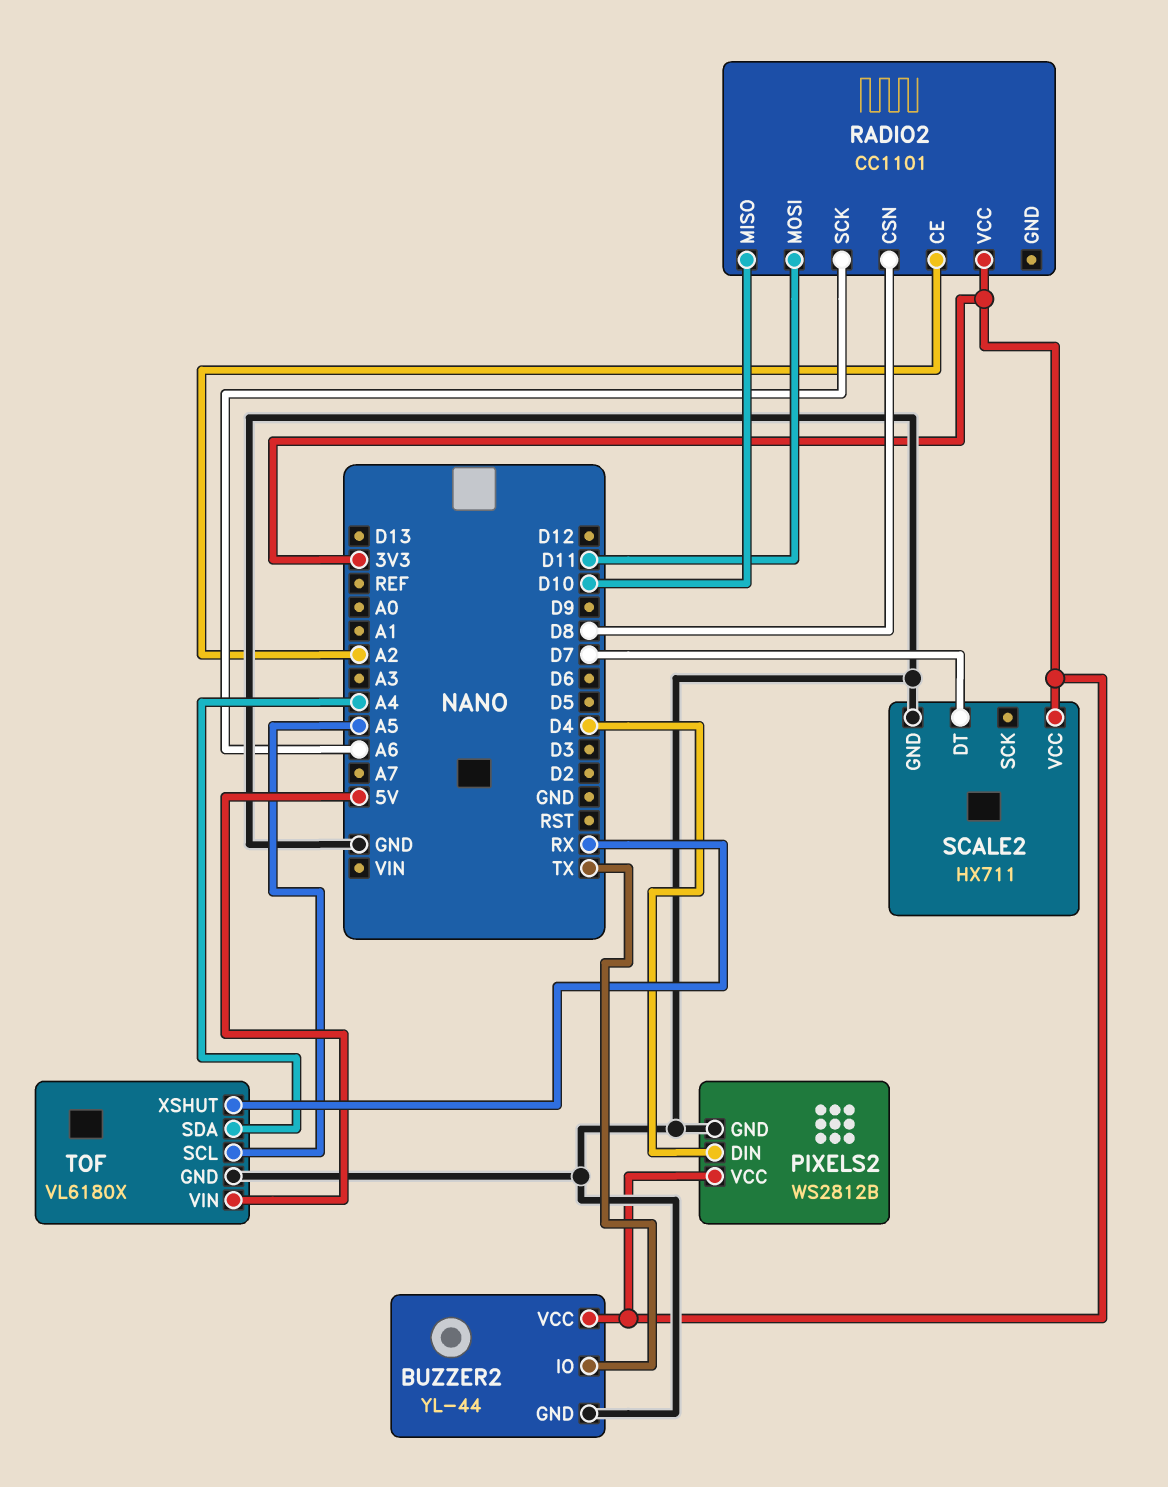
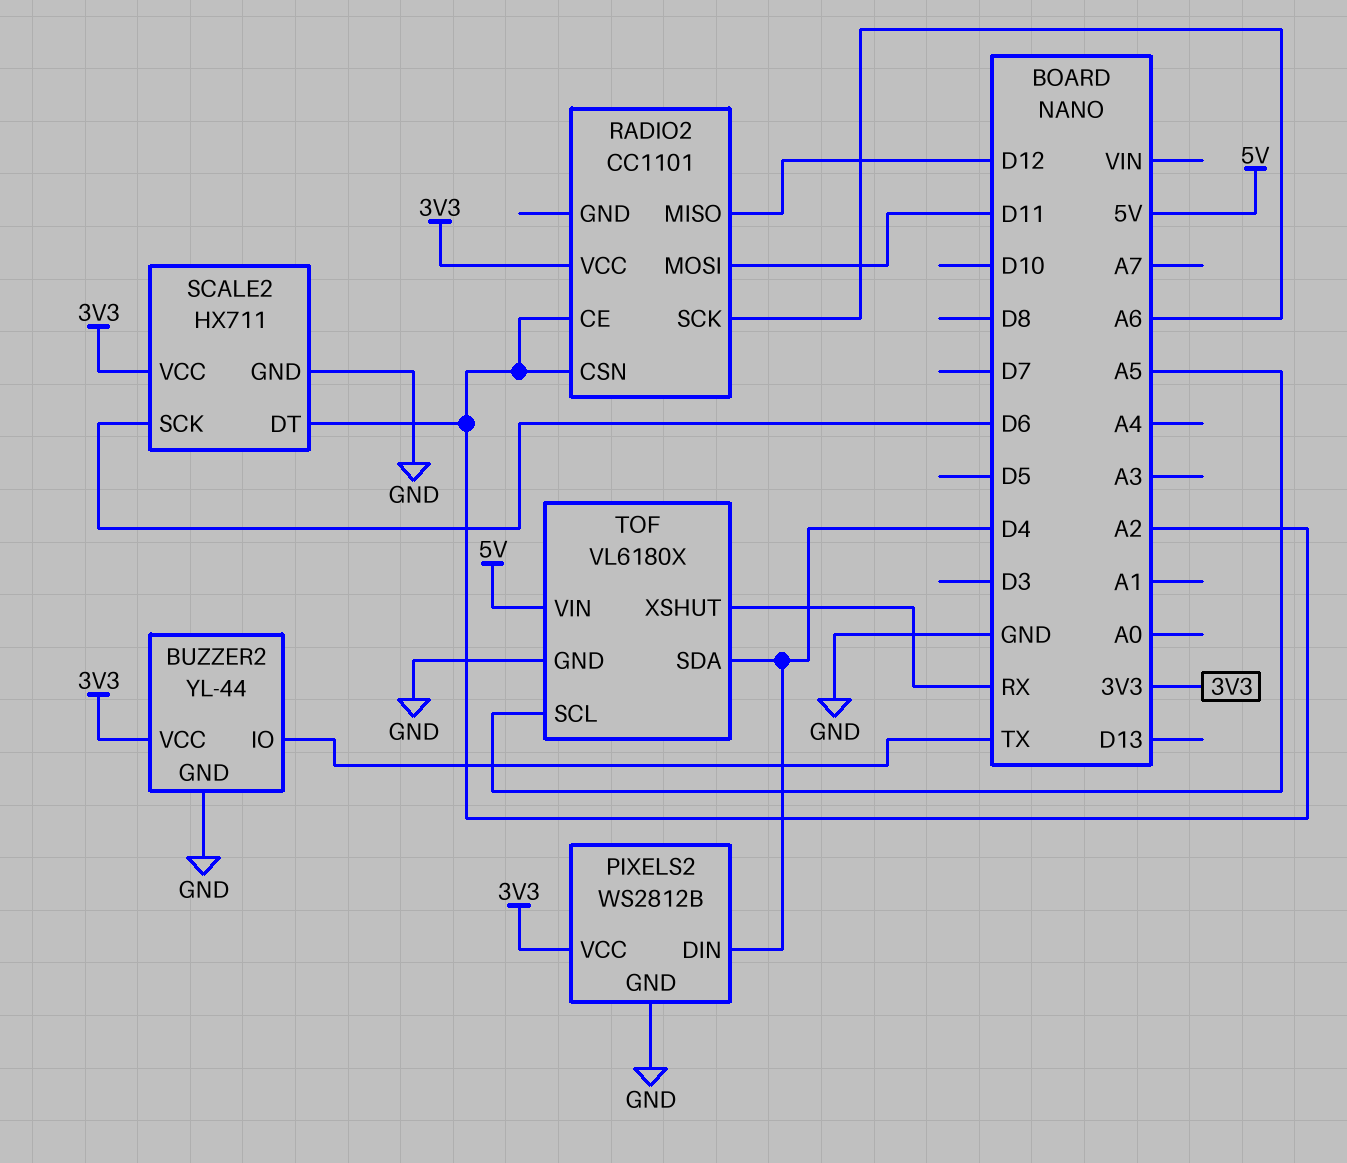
RADIO2 pin CSN: D8 -> A2
RADIO2 pin MISO: D10 -> D12
SCALE2 pin DT: D7 -> A2
SCALE2 pin SCK: none -> D6
TOF pin SDA: A4 -> D4

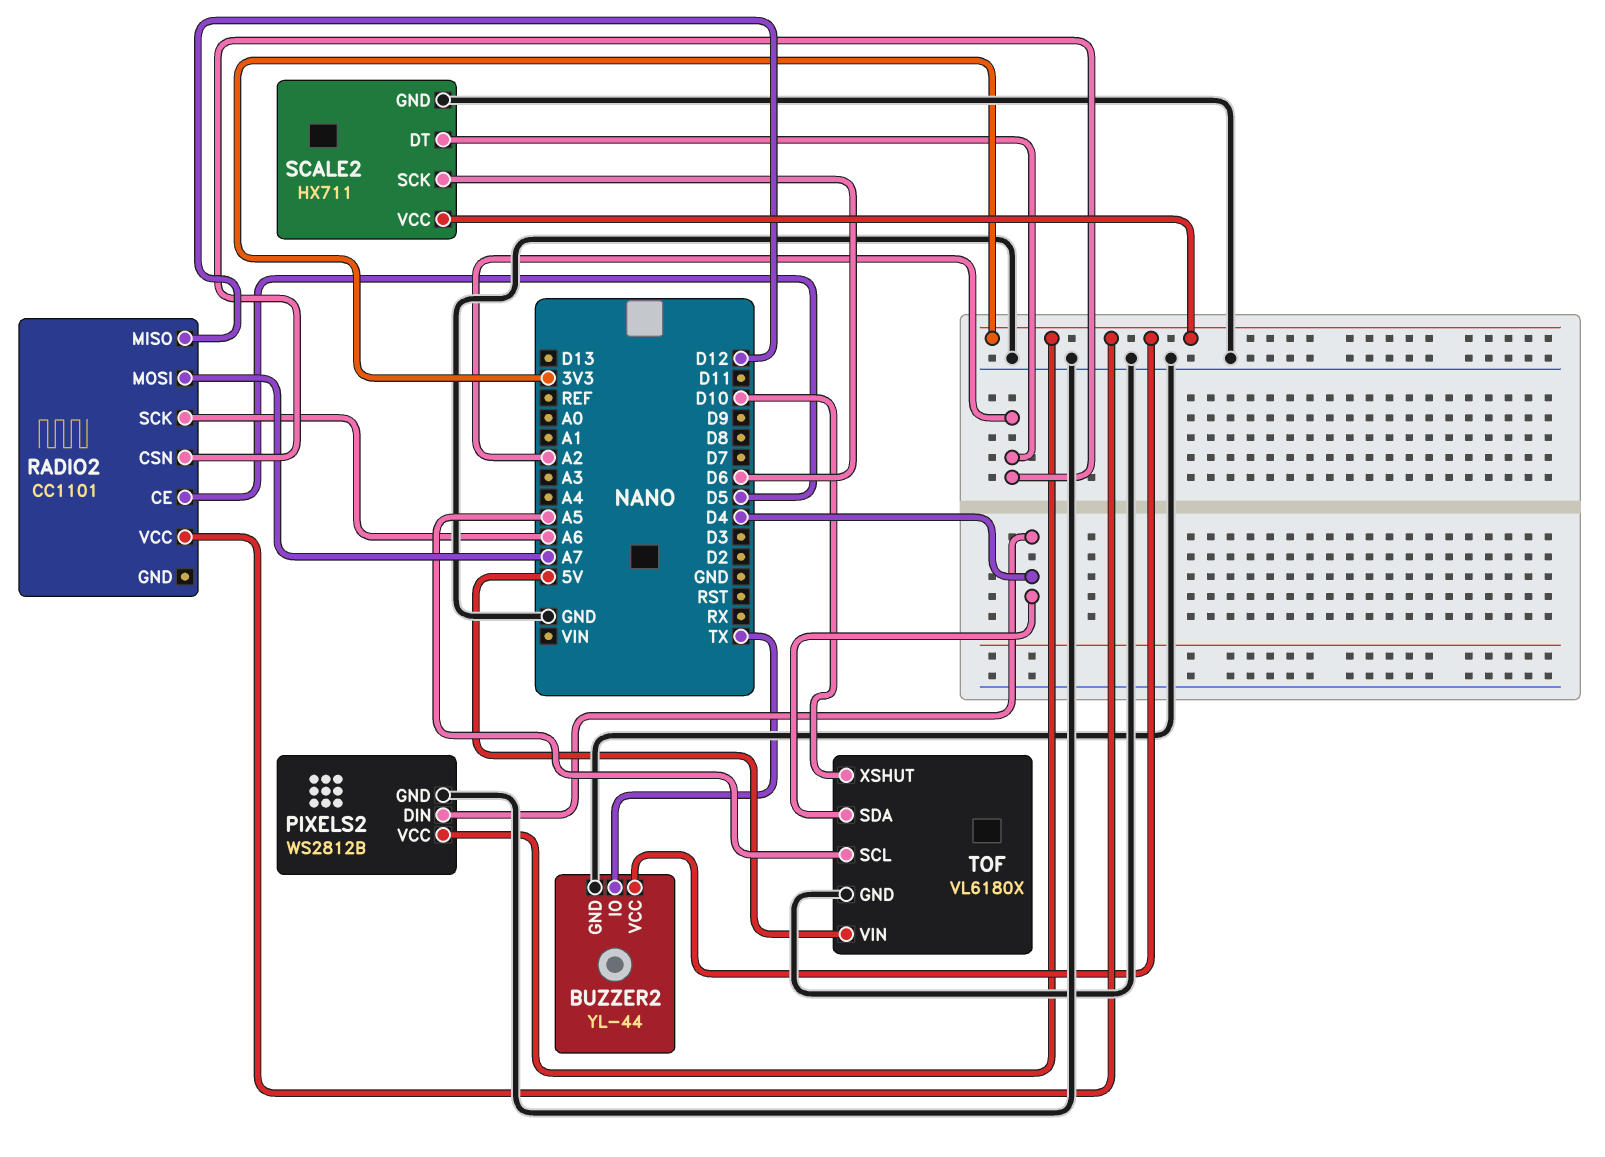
RADIO2 pin CE: A2 -> D5
RADIO2 pin MOSI: D11 -> A7
TOF pin XSHUT: RX -> D10

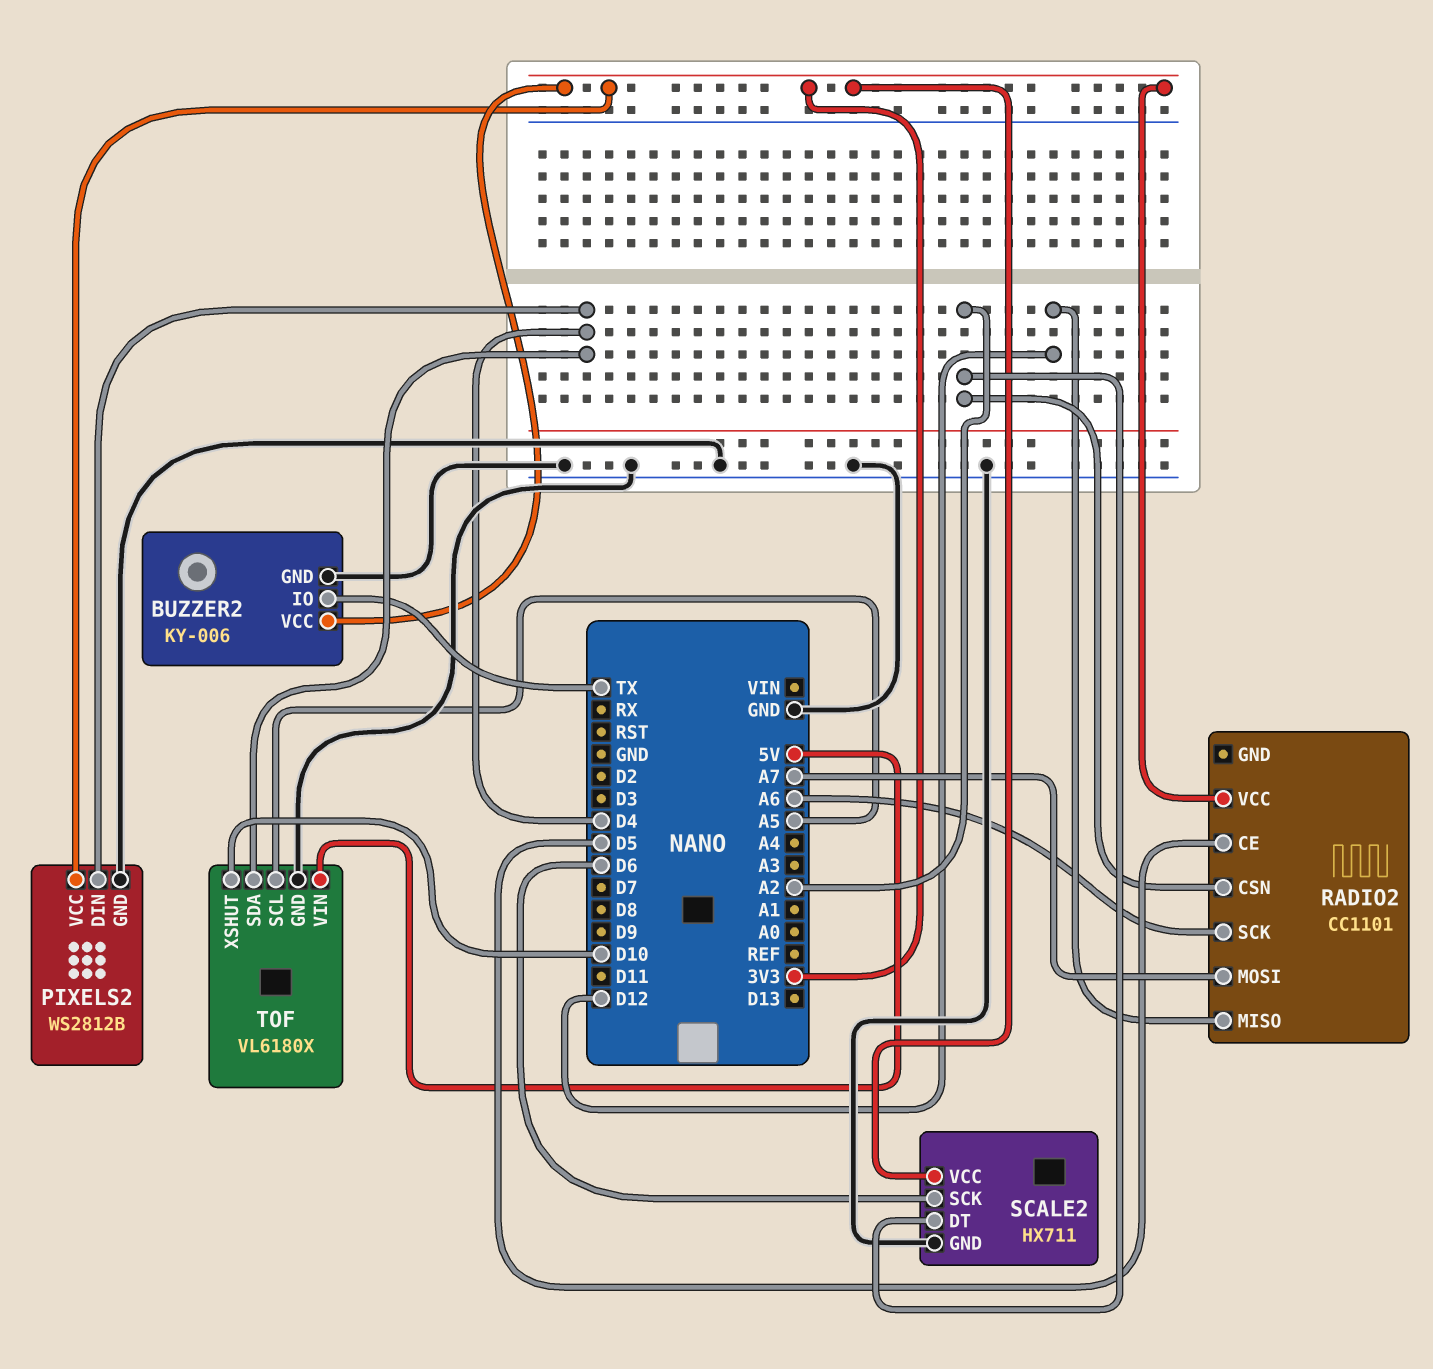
BUZZER2: YL-44 -> KY-006

